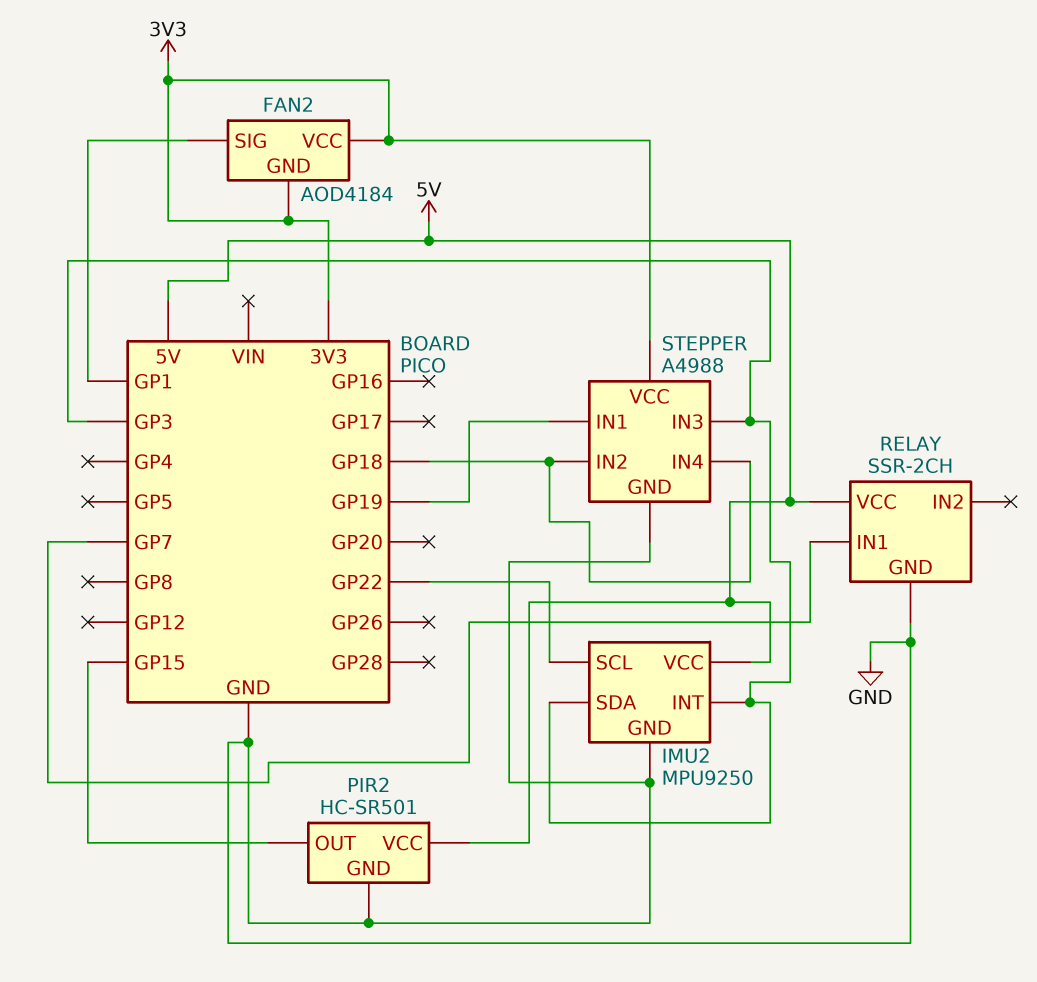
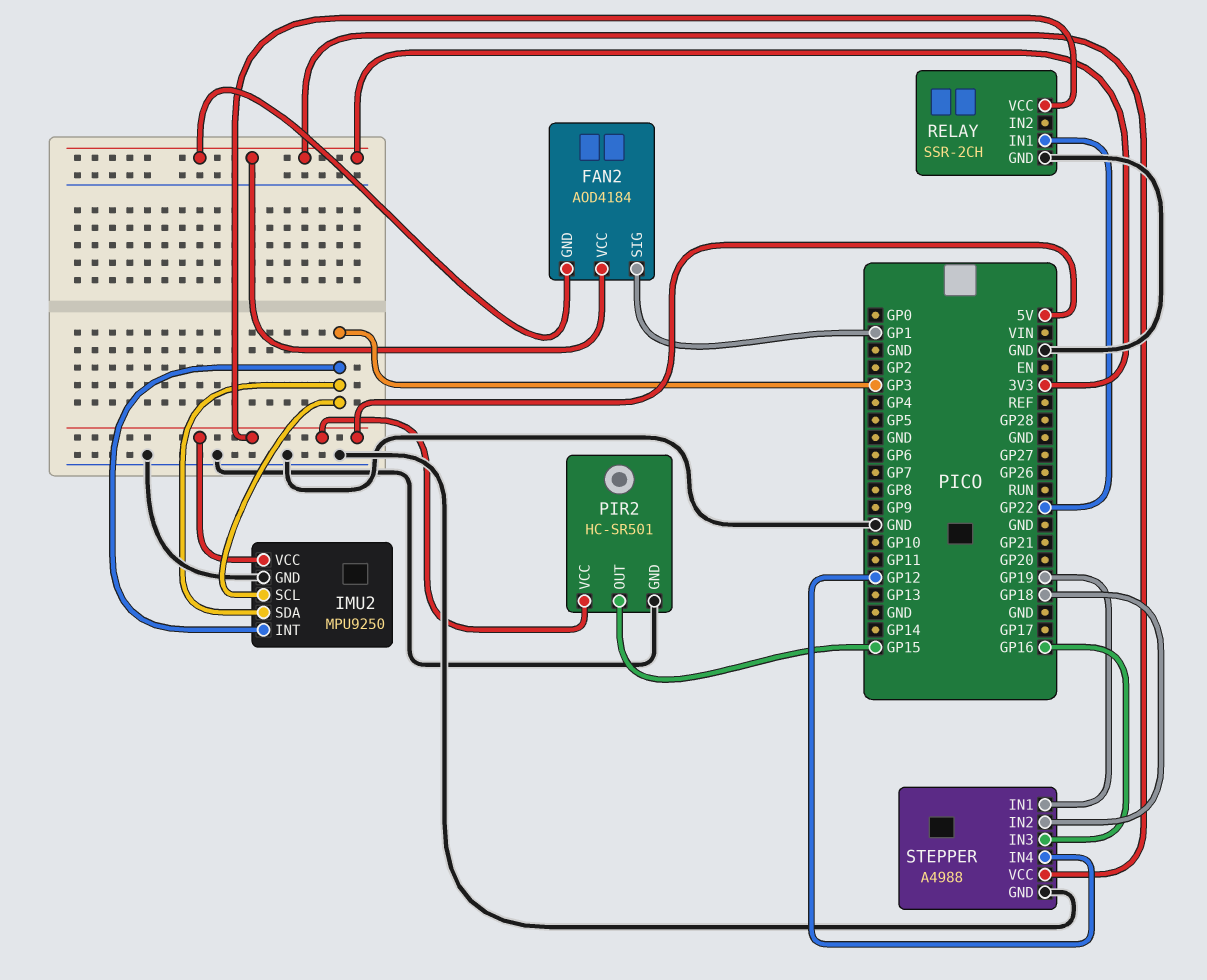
IMU2 pin SCL: GP22 -> GP3
RELAY pin IN1: GP7 -> GP22
STEPPER pin IN3: GP3 -> GP16
STEPPER pin IN4: GP18 -> GP12

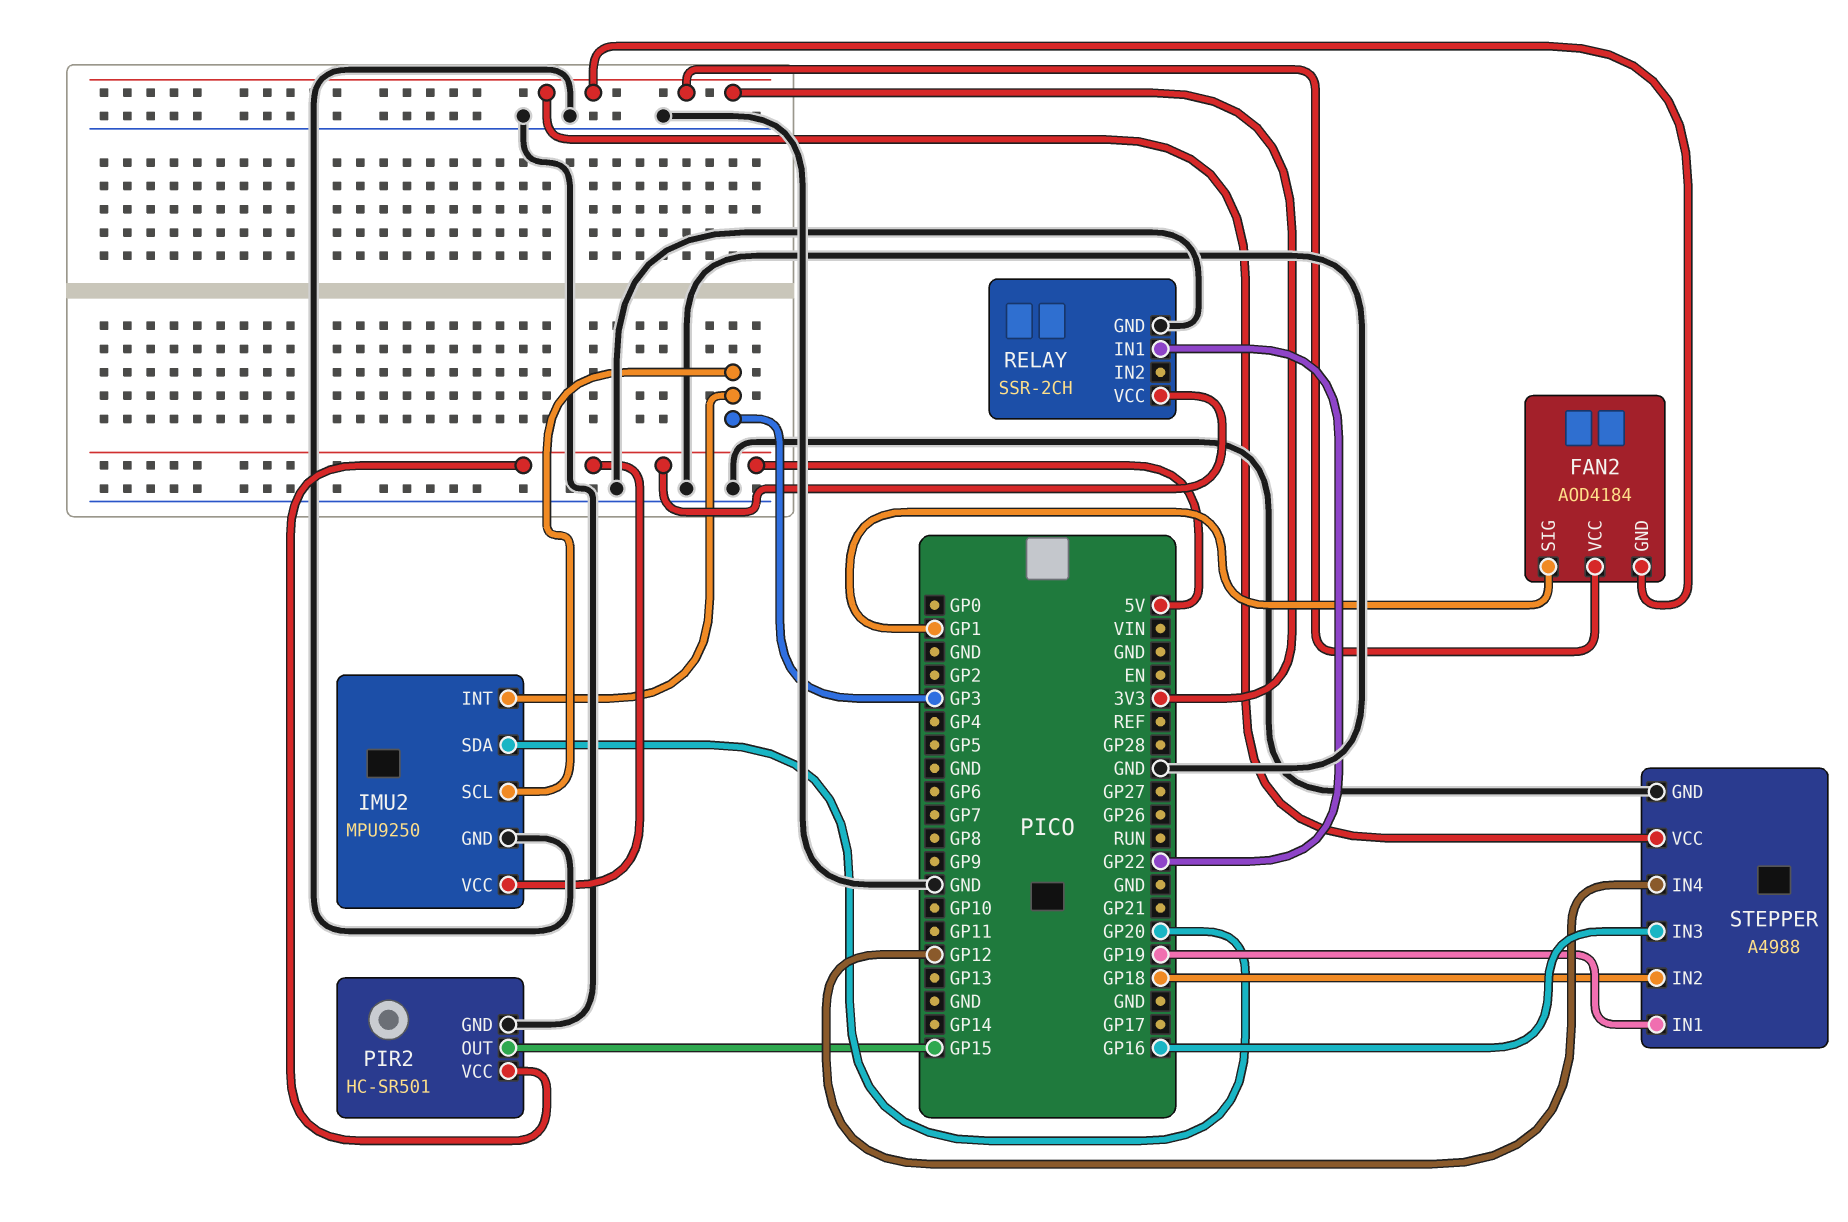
IMU2 pin SDA: GP3 -> GP20

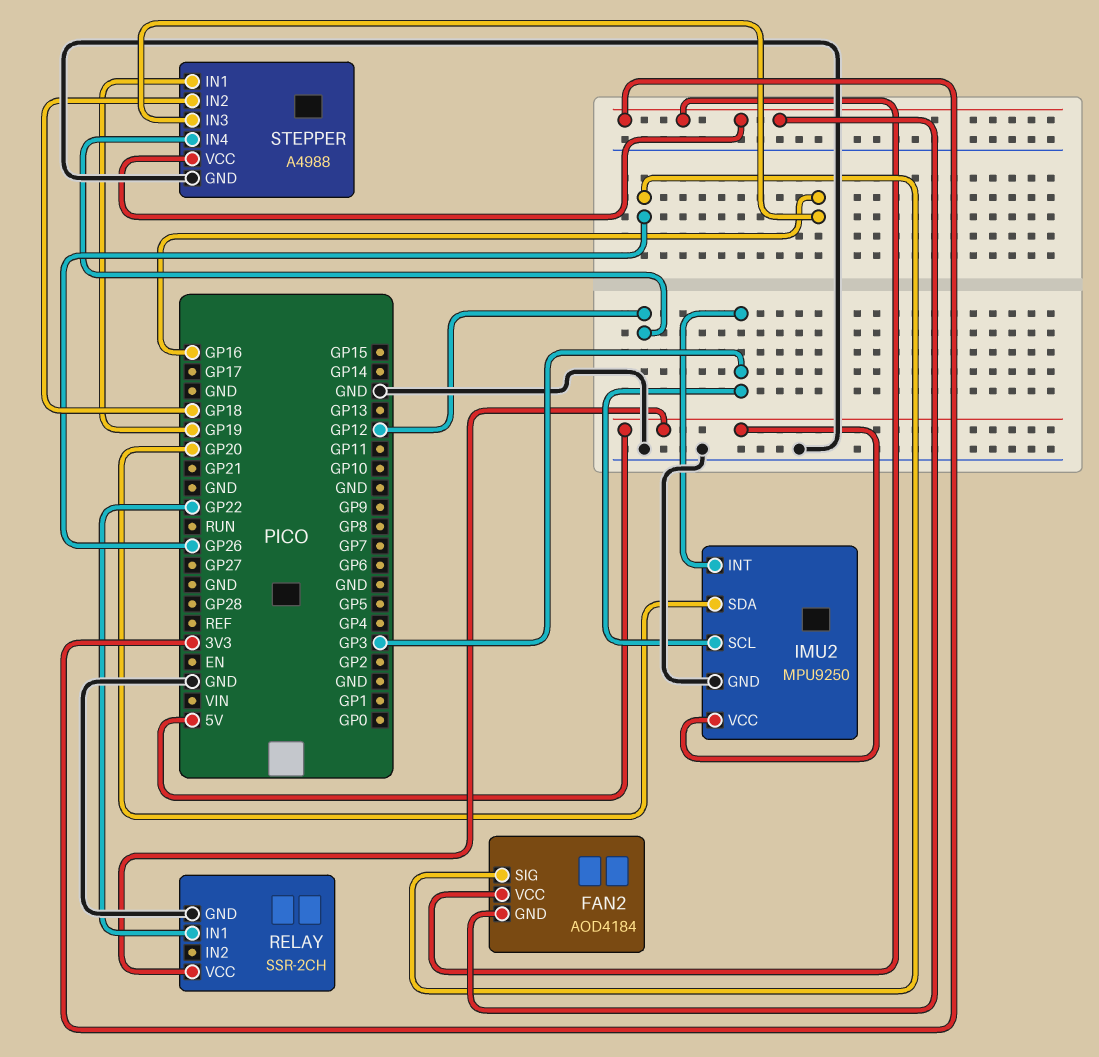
FAN2 pin SIG: GP1 -> GP26
PIR2: HC-SR501 -> none
PIR2 pin GND: GND -> none
PIR2 pin OUT: GP15 -> none
PIR2 pin VCC: 5V -> none

